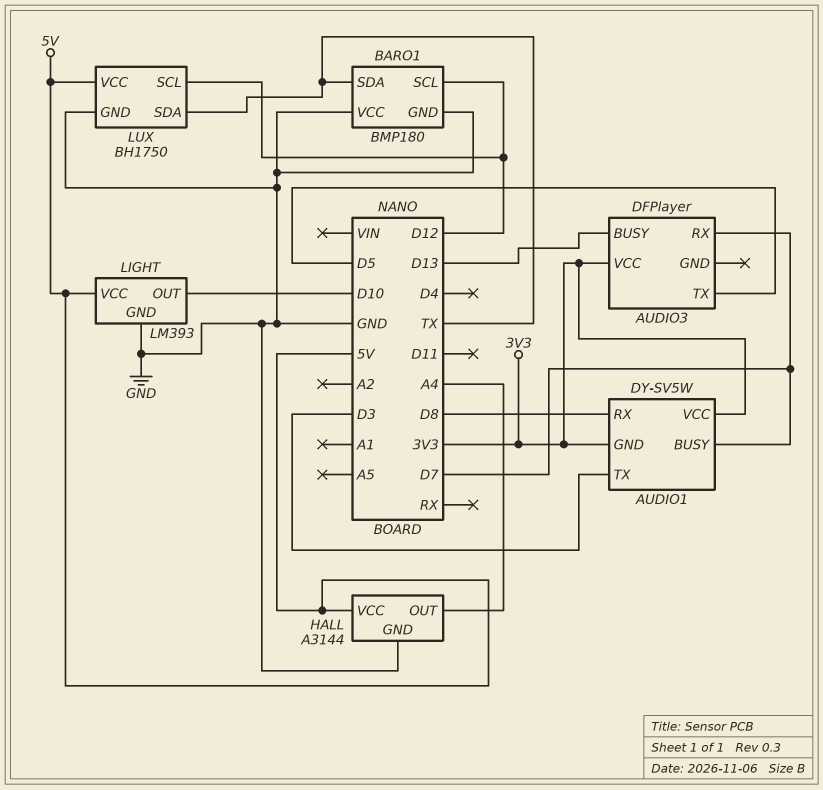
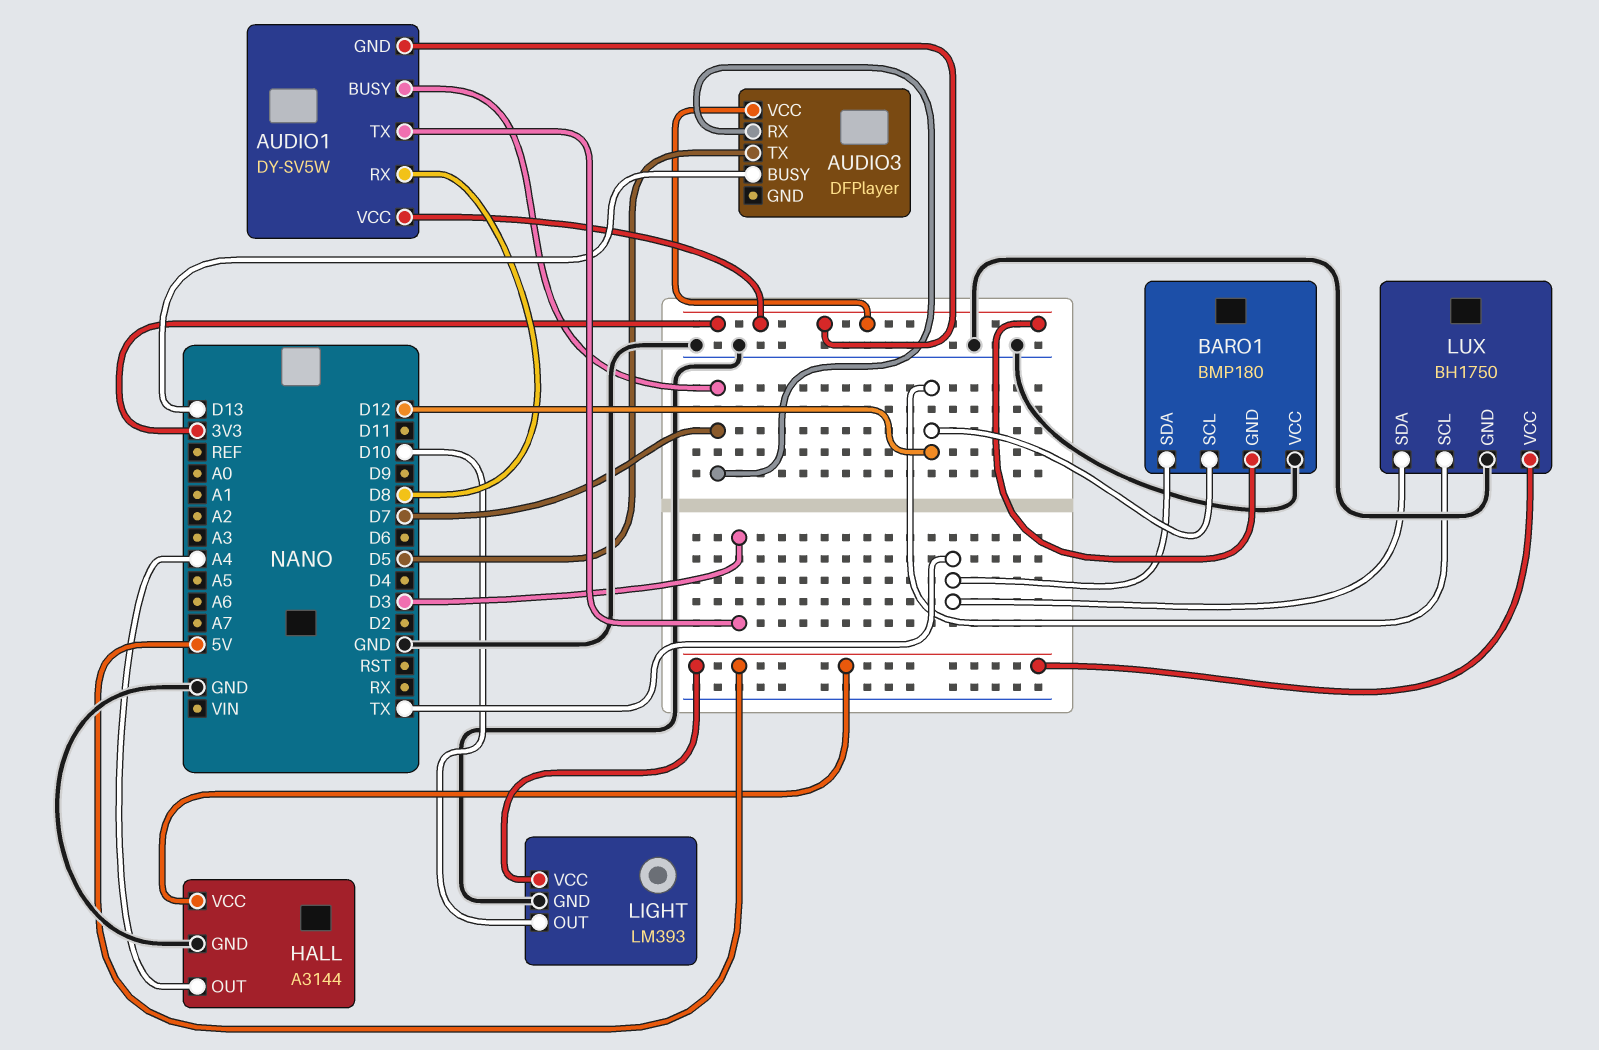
BARO1 pin GND: GND -> 3V3

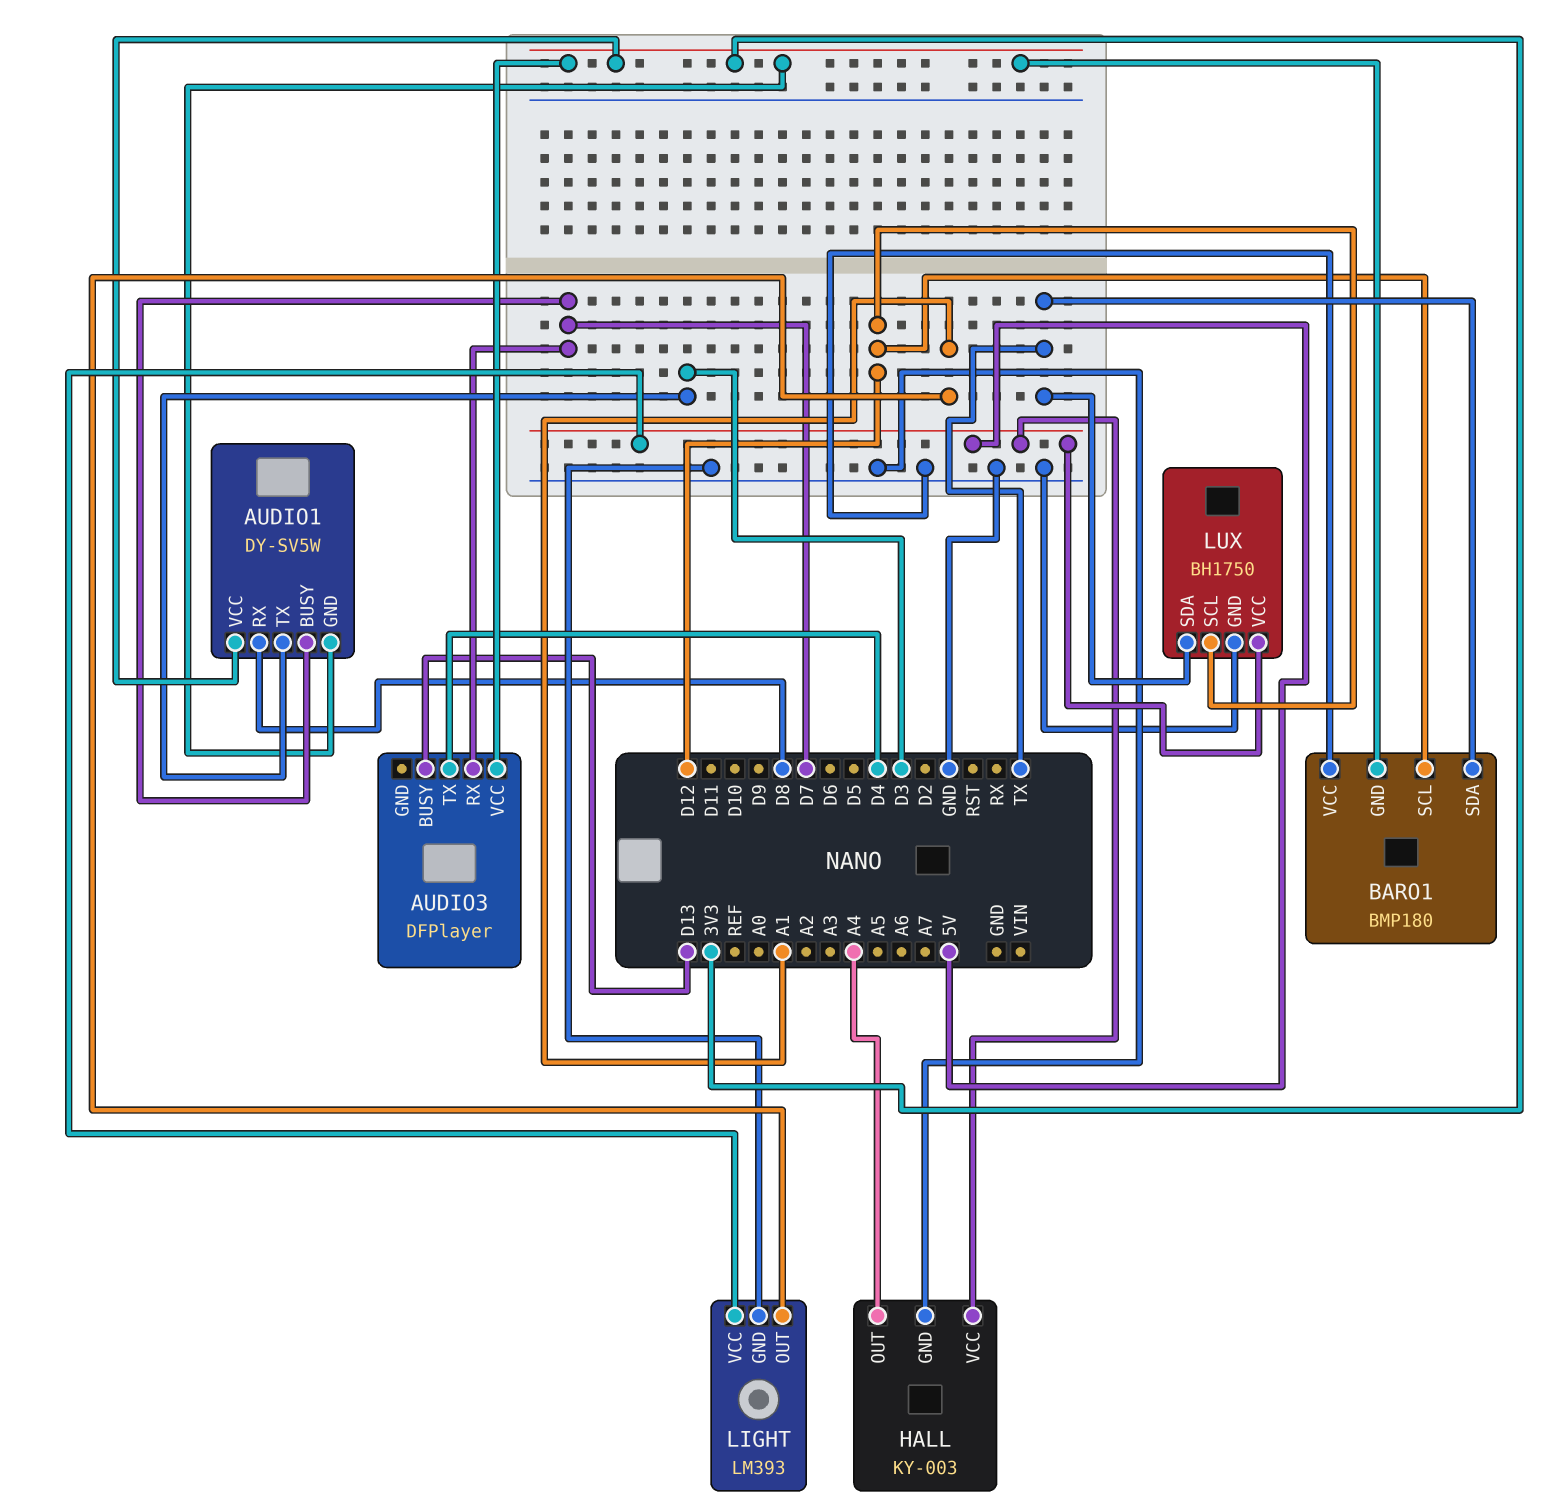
AUDIO3 pin TX: D5 -> D4
HALL: A3144 -> KY-003
LIGHT pin OUT: D10 -> A1

